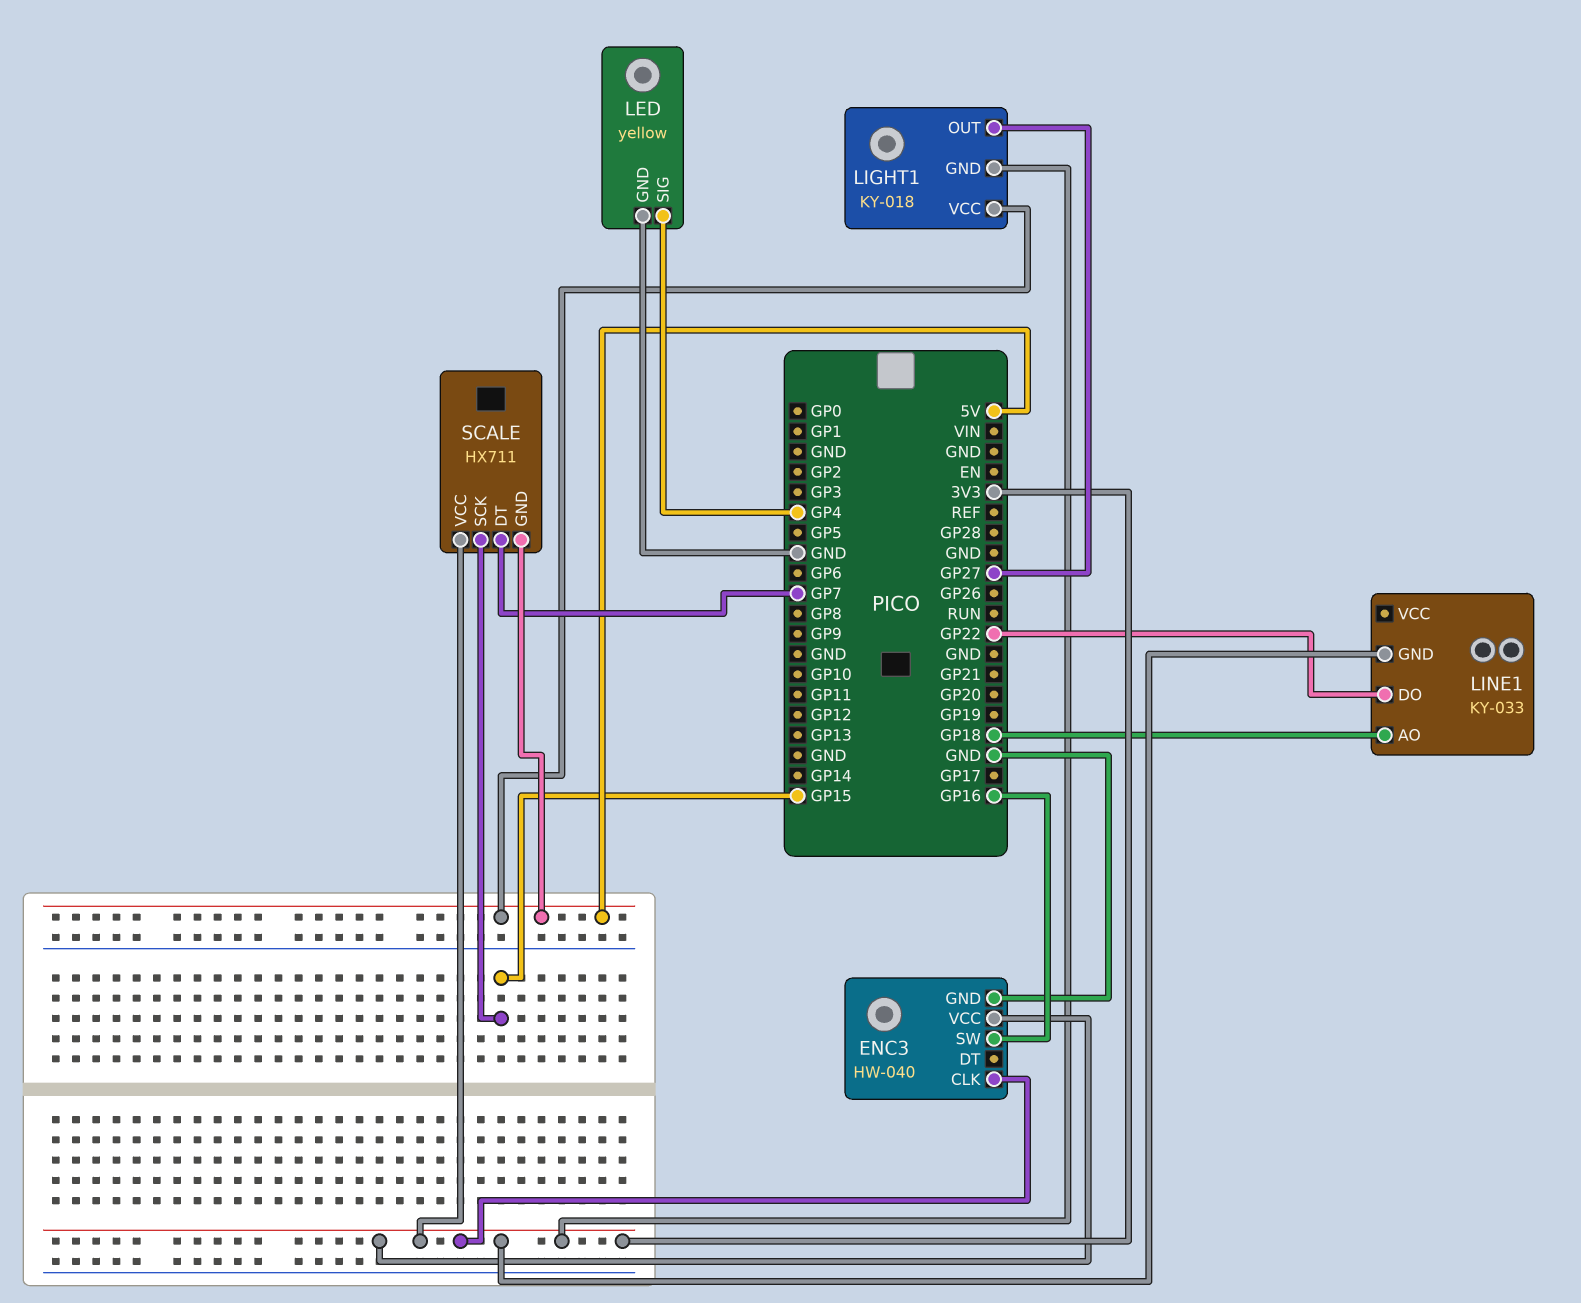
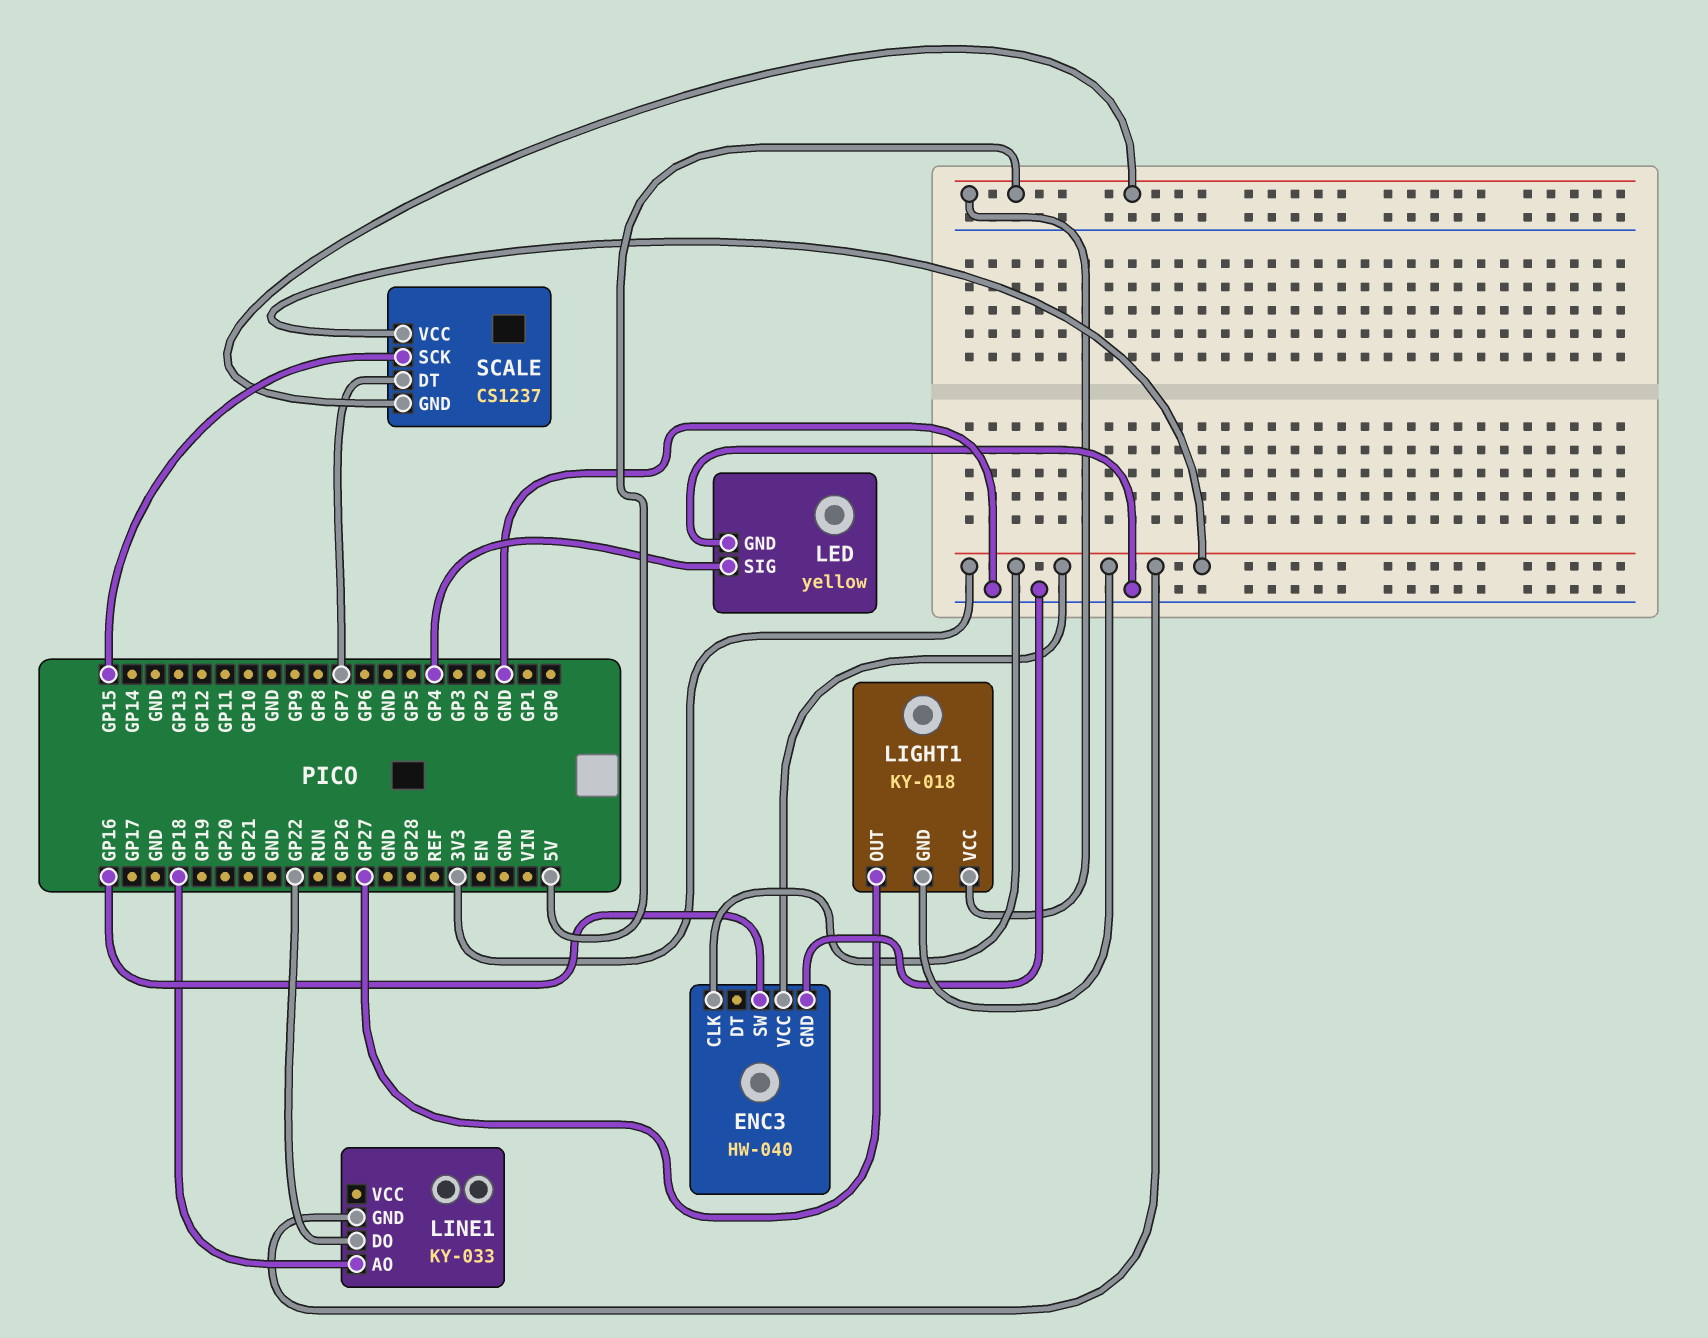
SCALE: HX711 -> CS1237

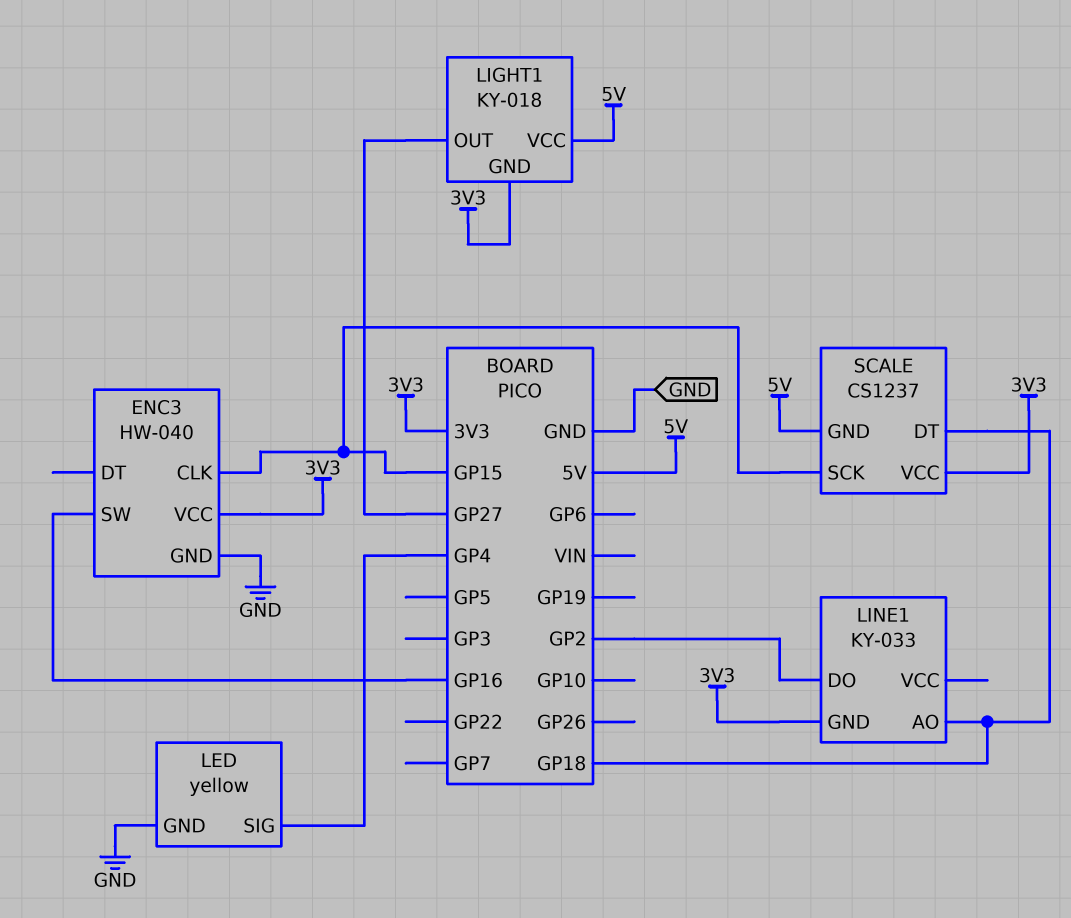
ENC3 pin CLK: 3V3 -> GP15
LINE1 pin DO: GP22 -> GP2
SCALE pin DT: GP7 -> GP18

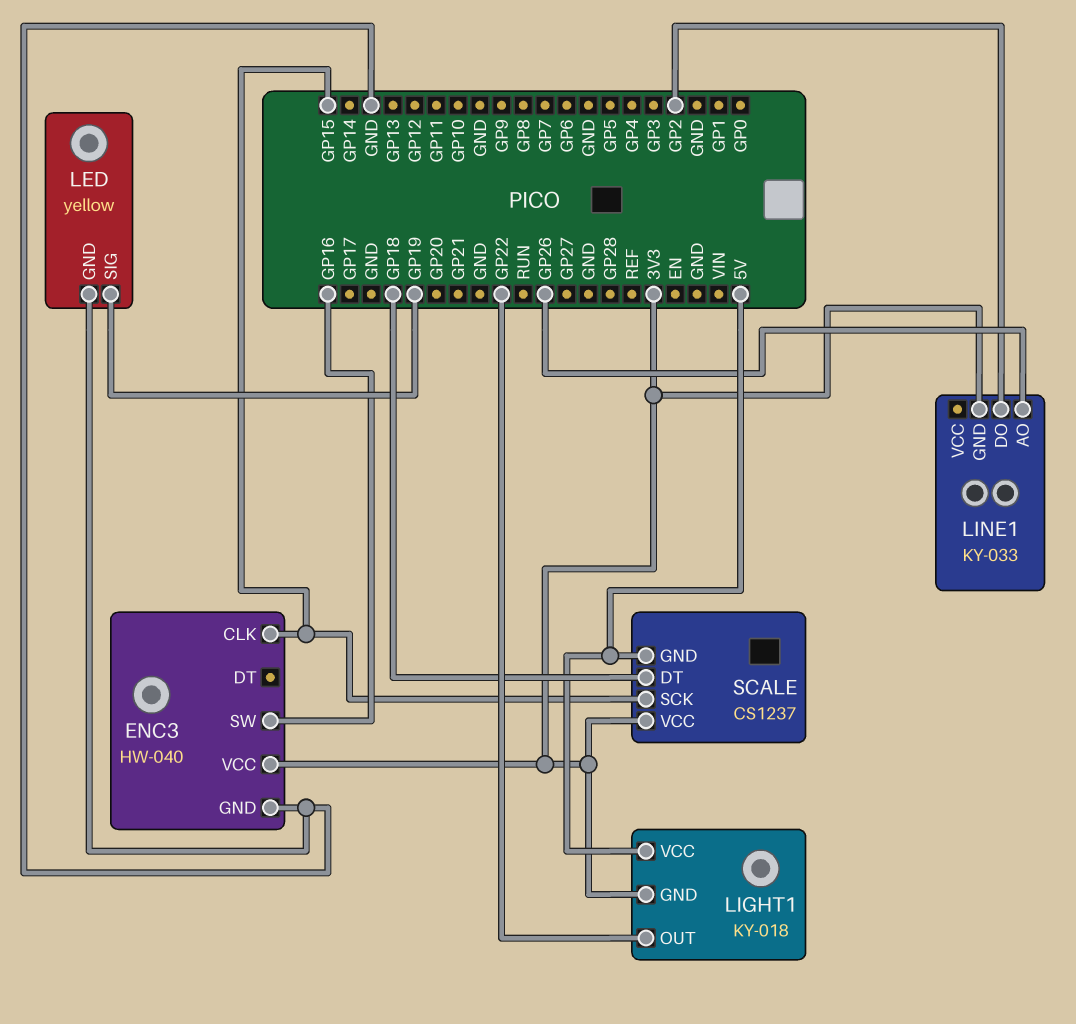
LED pin SIG: GP4 -> GP19
LIGHT1 pin OUT: GP27 -> GP22
LINE1 pin AO: GP18 -> GP26

